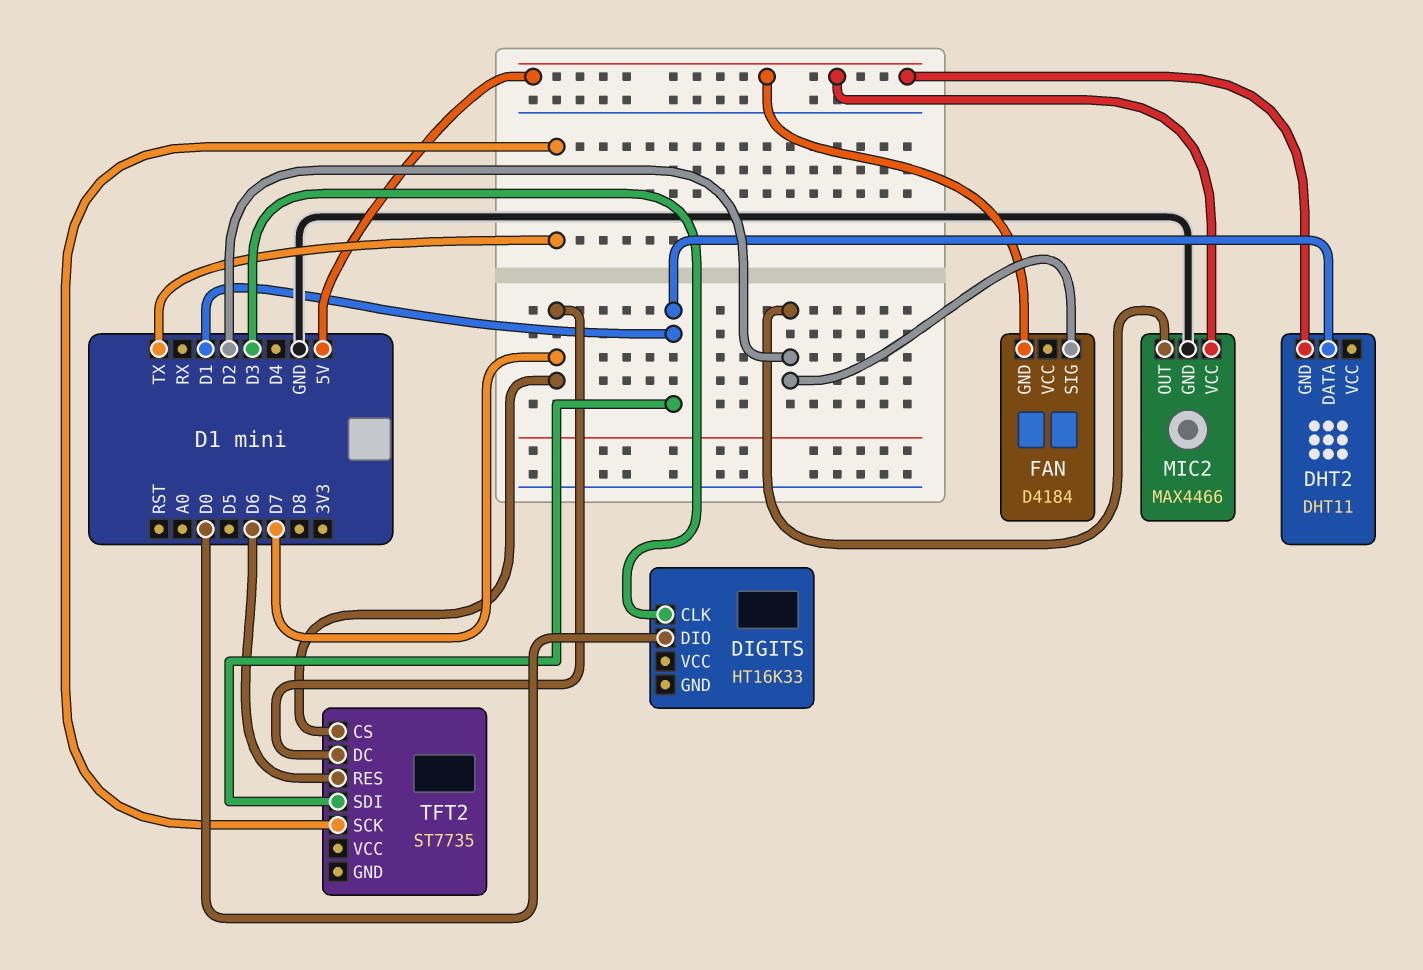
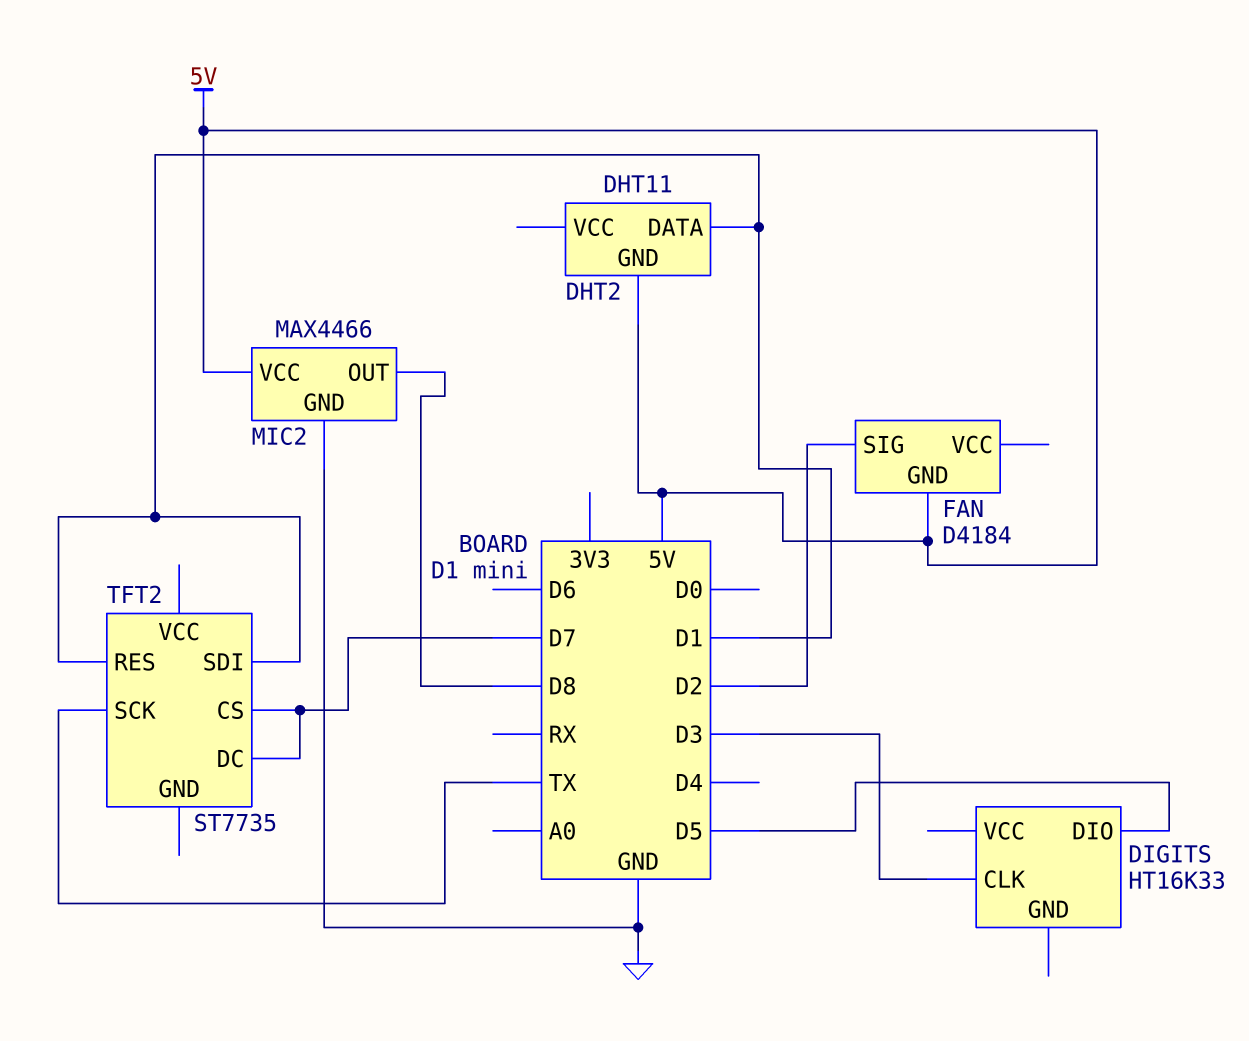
DIGITS pin DIO: D0 -> D5
MIC2 pin OUT: D2 -> D8
TFT2 pin RES: D6 -> D1

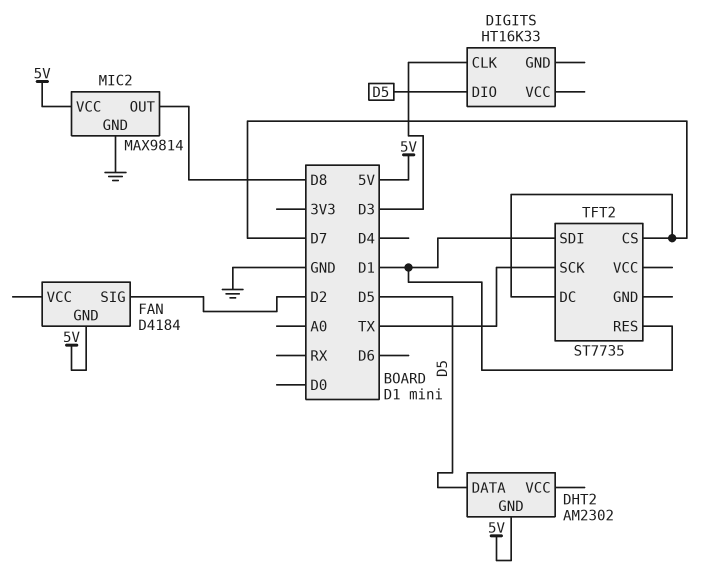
DHT2: DHT11 -> AM2302
DHT2 pin DATA: D1 -> D5
MIC2: MAX4466 -> MAX9814

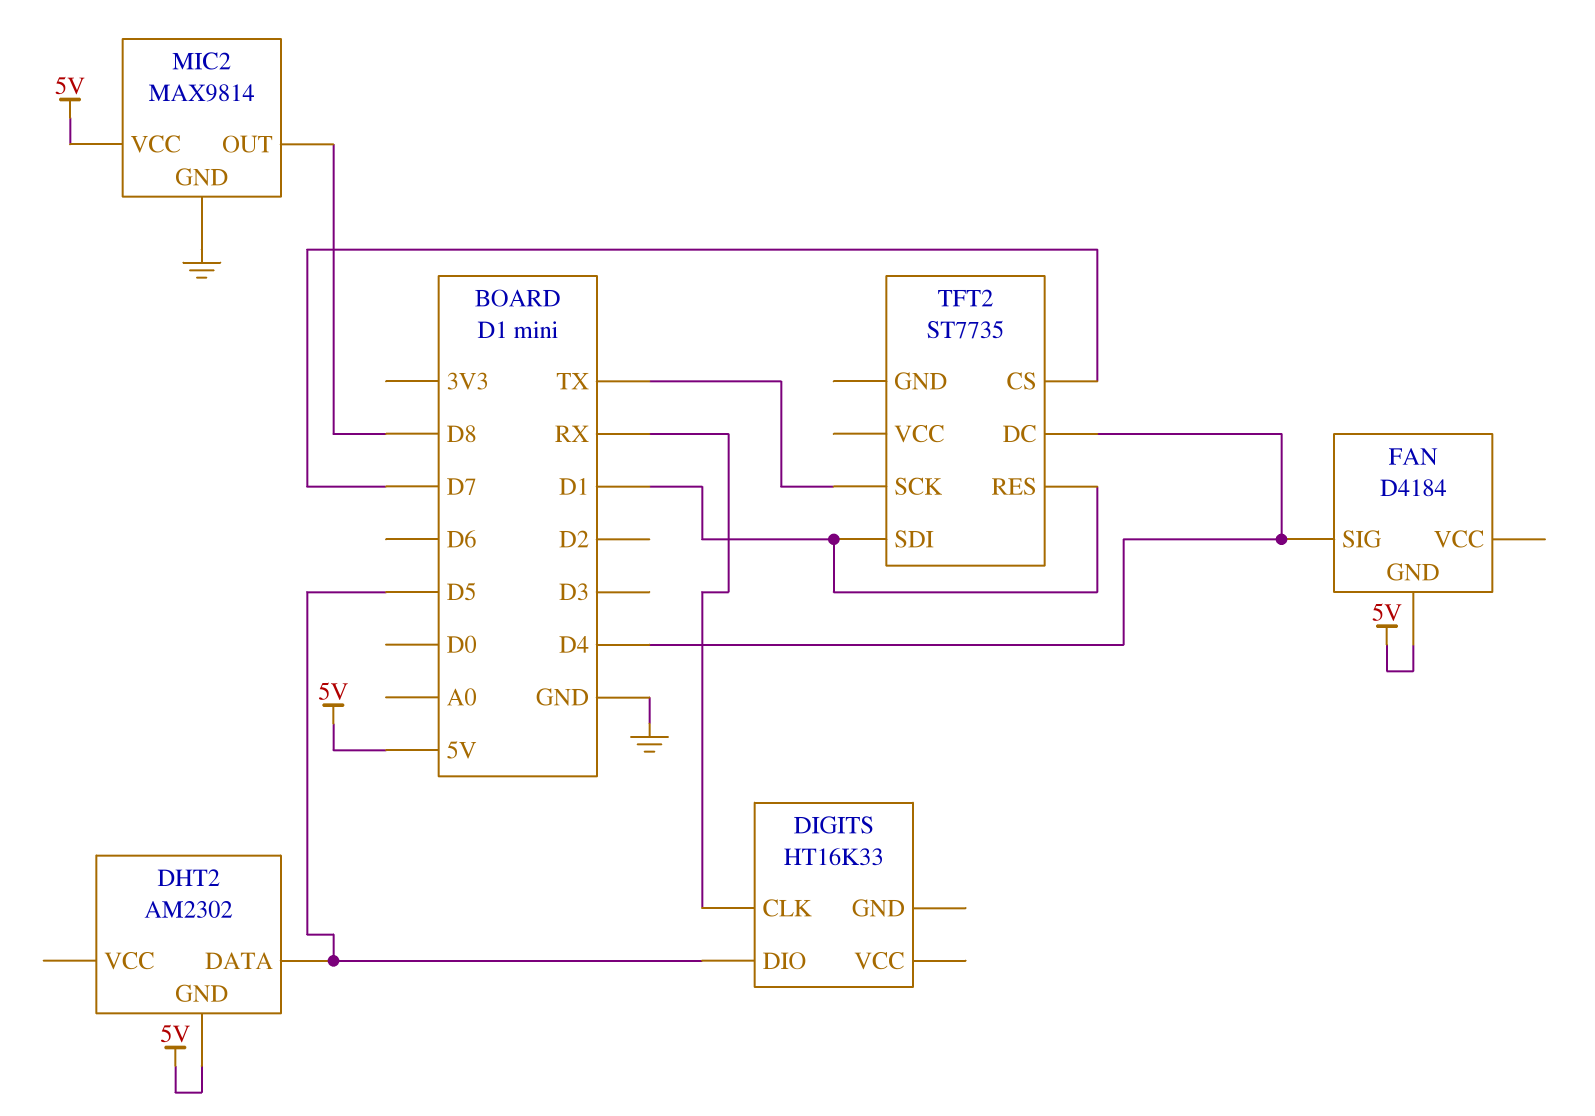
DIGITS pin CLK: D3 -> RX
FAN pin SIG: D2 -> D4
TFT2 pin DC: D7 -> D4

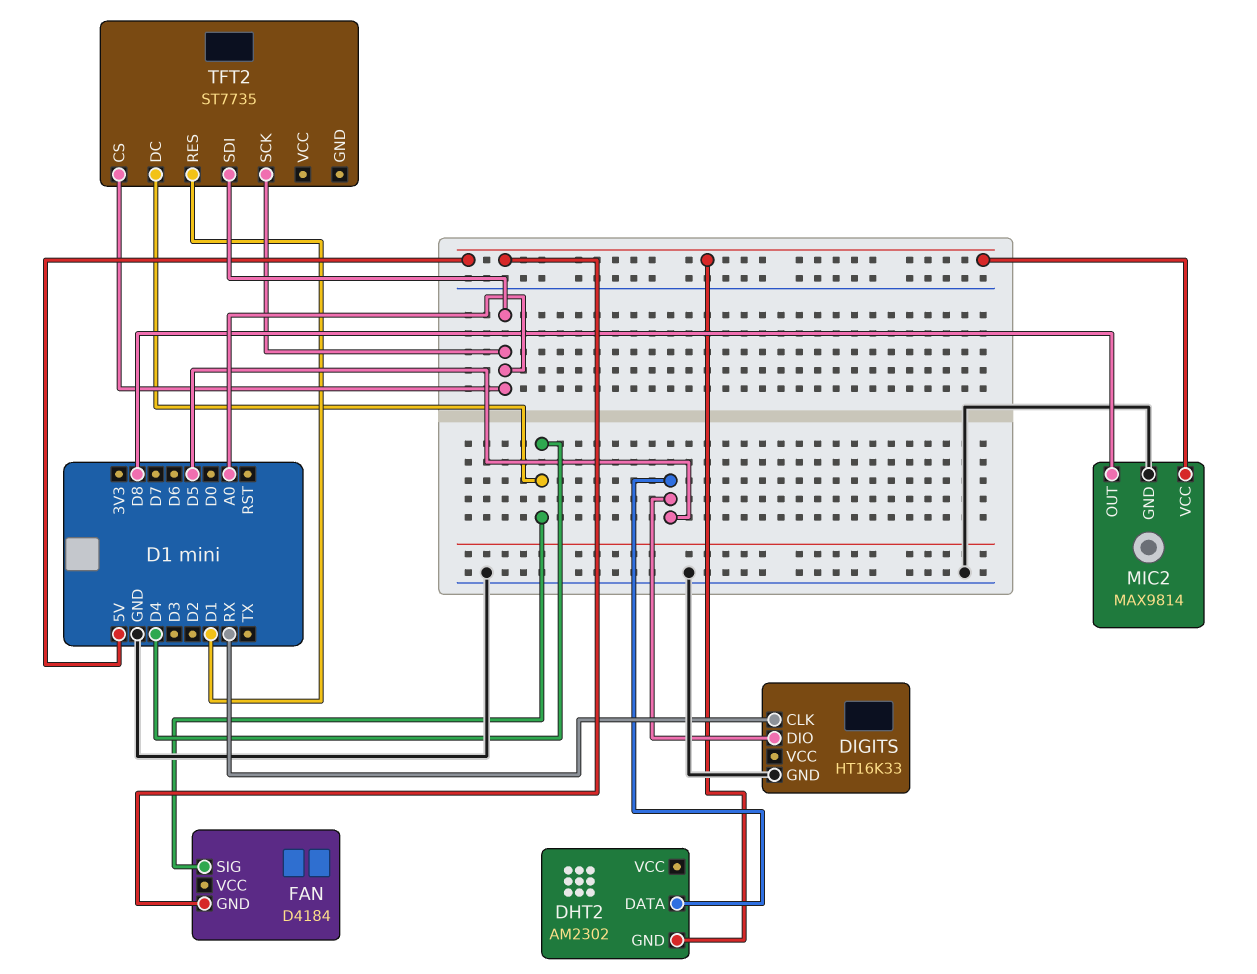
DIGITS pin GND: none -> GND
TFT2 pin CS: D7 -> A0
TFT2 pin SCK: TX -> A0
TFT2 pin SDI: D1 -> A0

